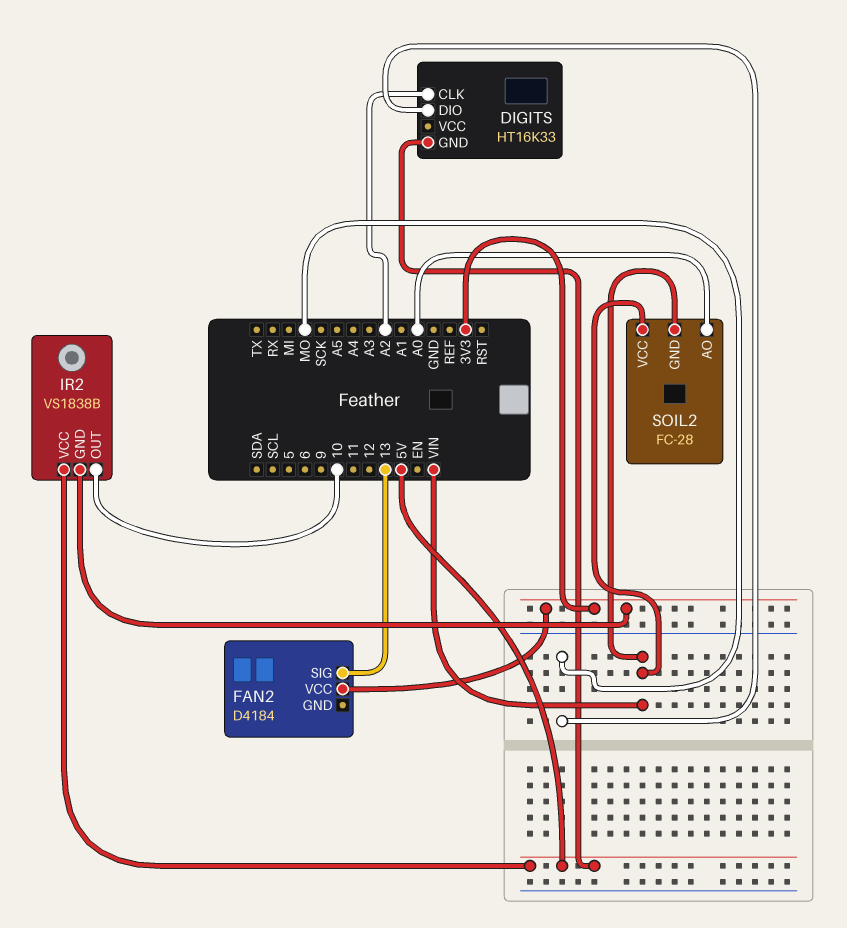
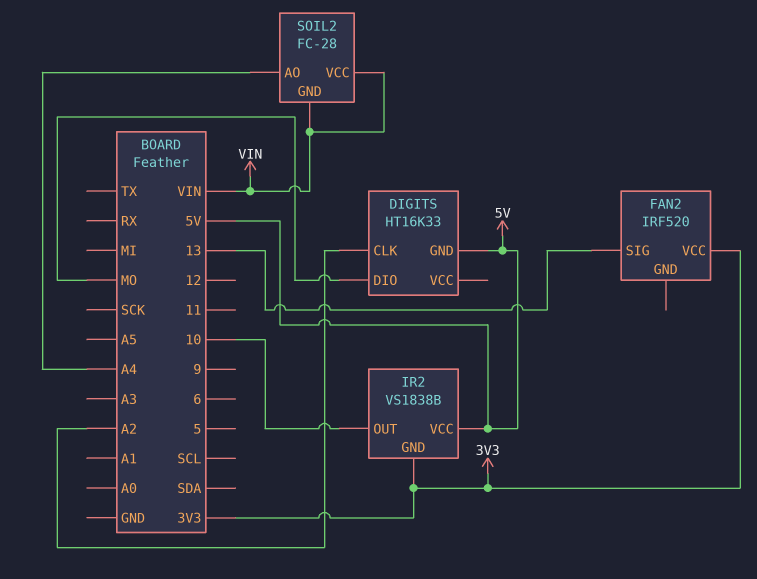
FAN2: D4184 -> IRF520
SOIL2 pin AO: A0 -> A4

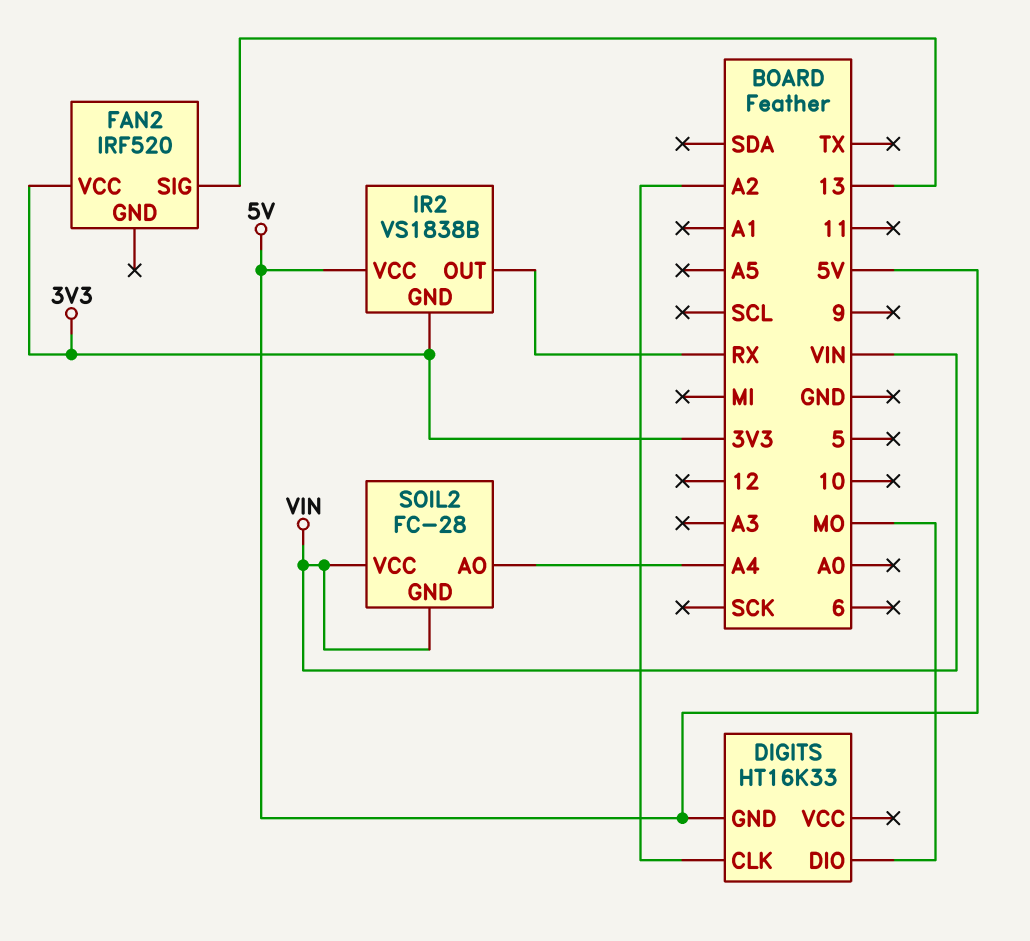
IR2 pin OUT: 10 -> RX

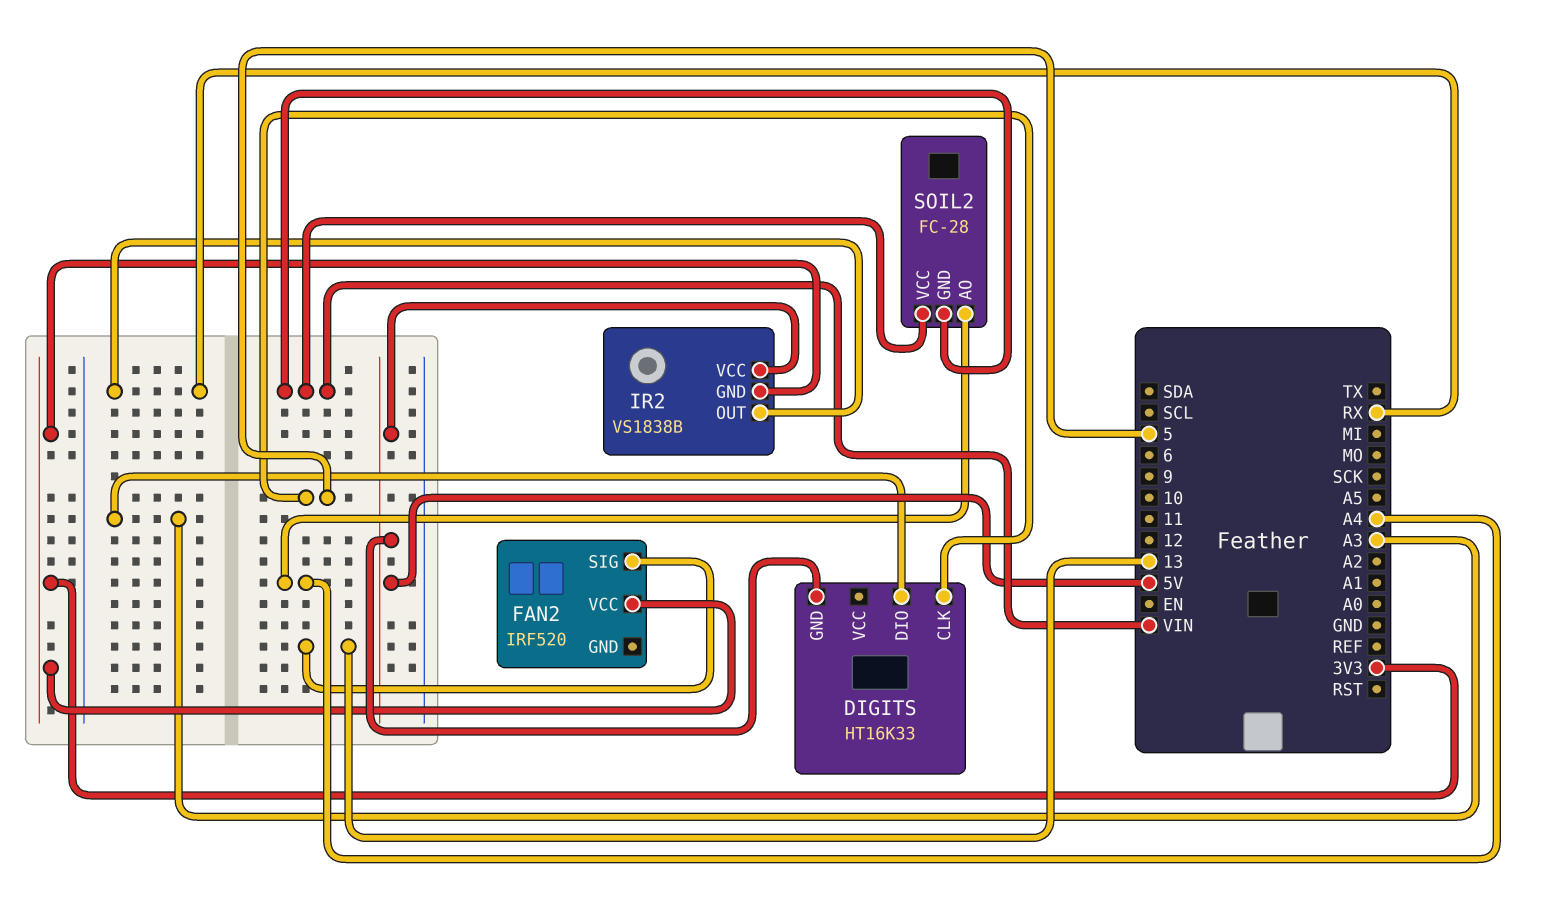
DIGITS pin CLK: A2 -> 5
DIGITS pin DIO: MO -> A3

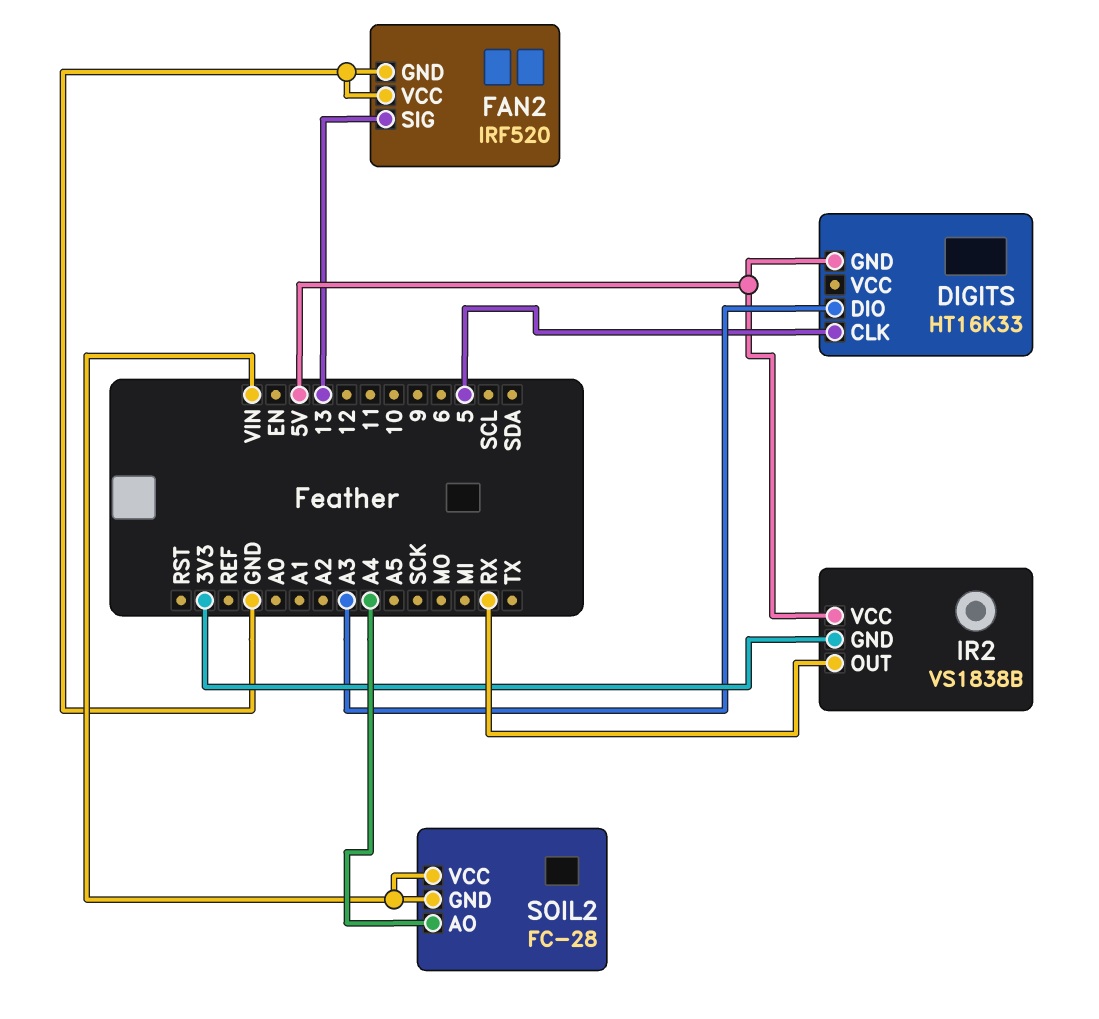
FAN2 pin GND: none -> GND
FAN2 pin VCC: 3V3 -> GND

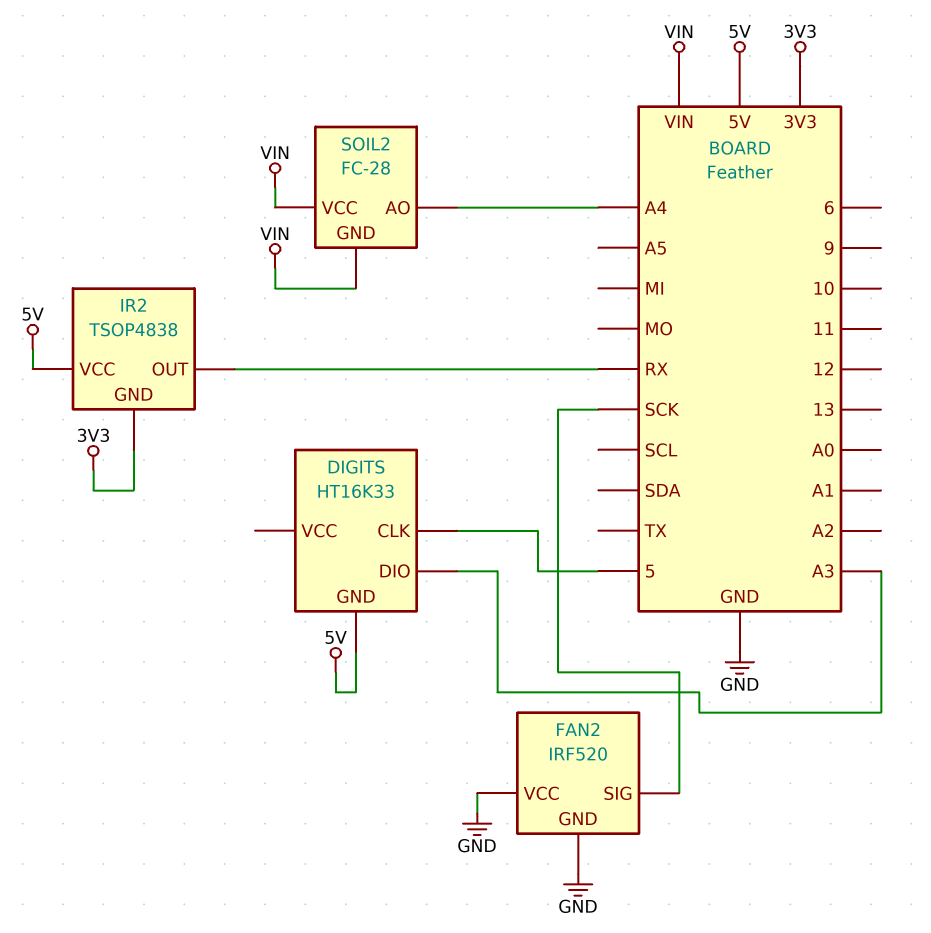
FAN2 pin SIG: 13 -> SCK
IR2: VS1838B -> TSOP4838

